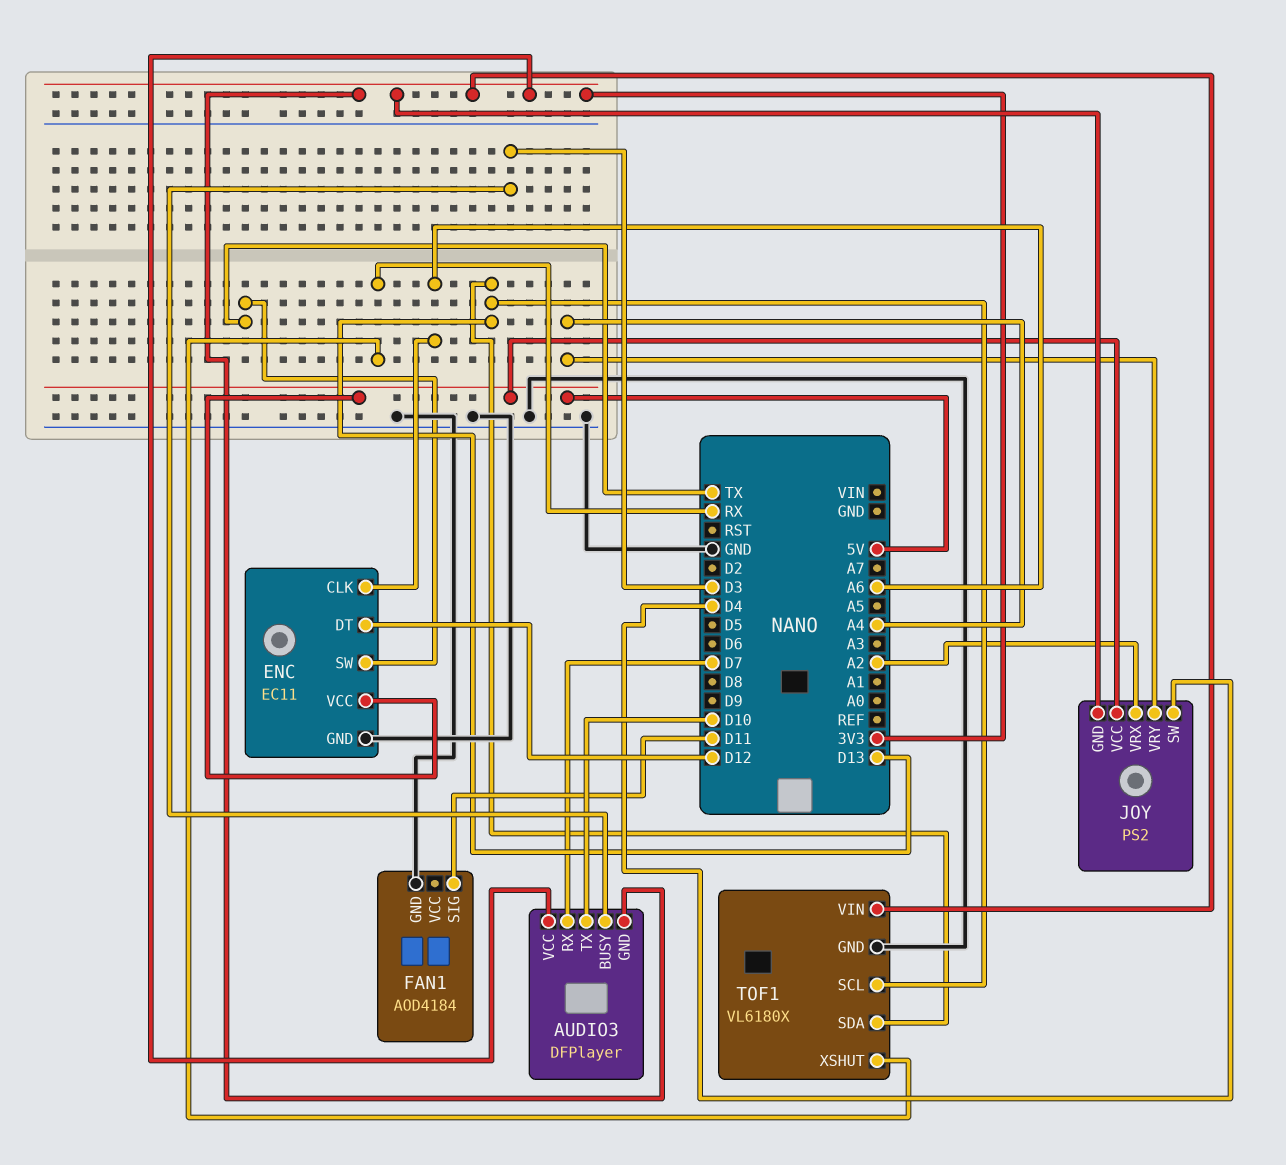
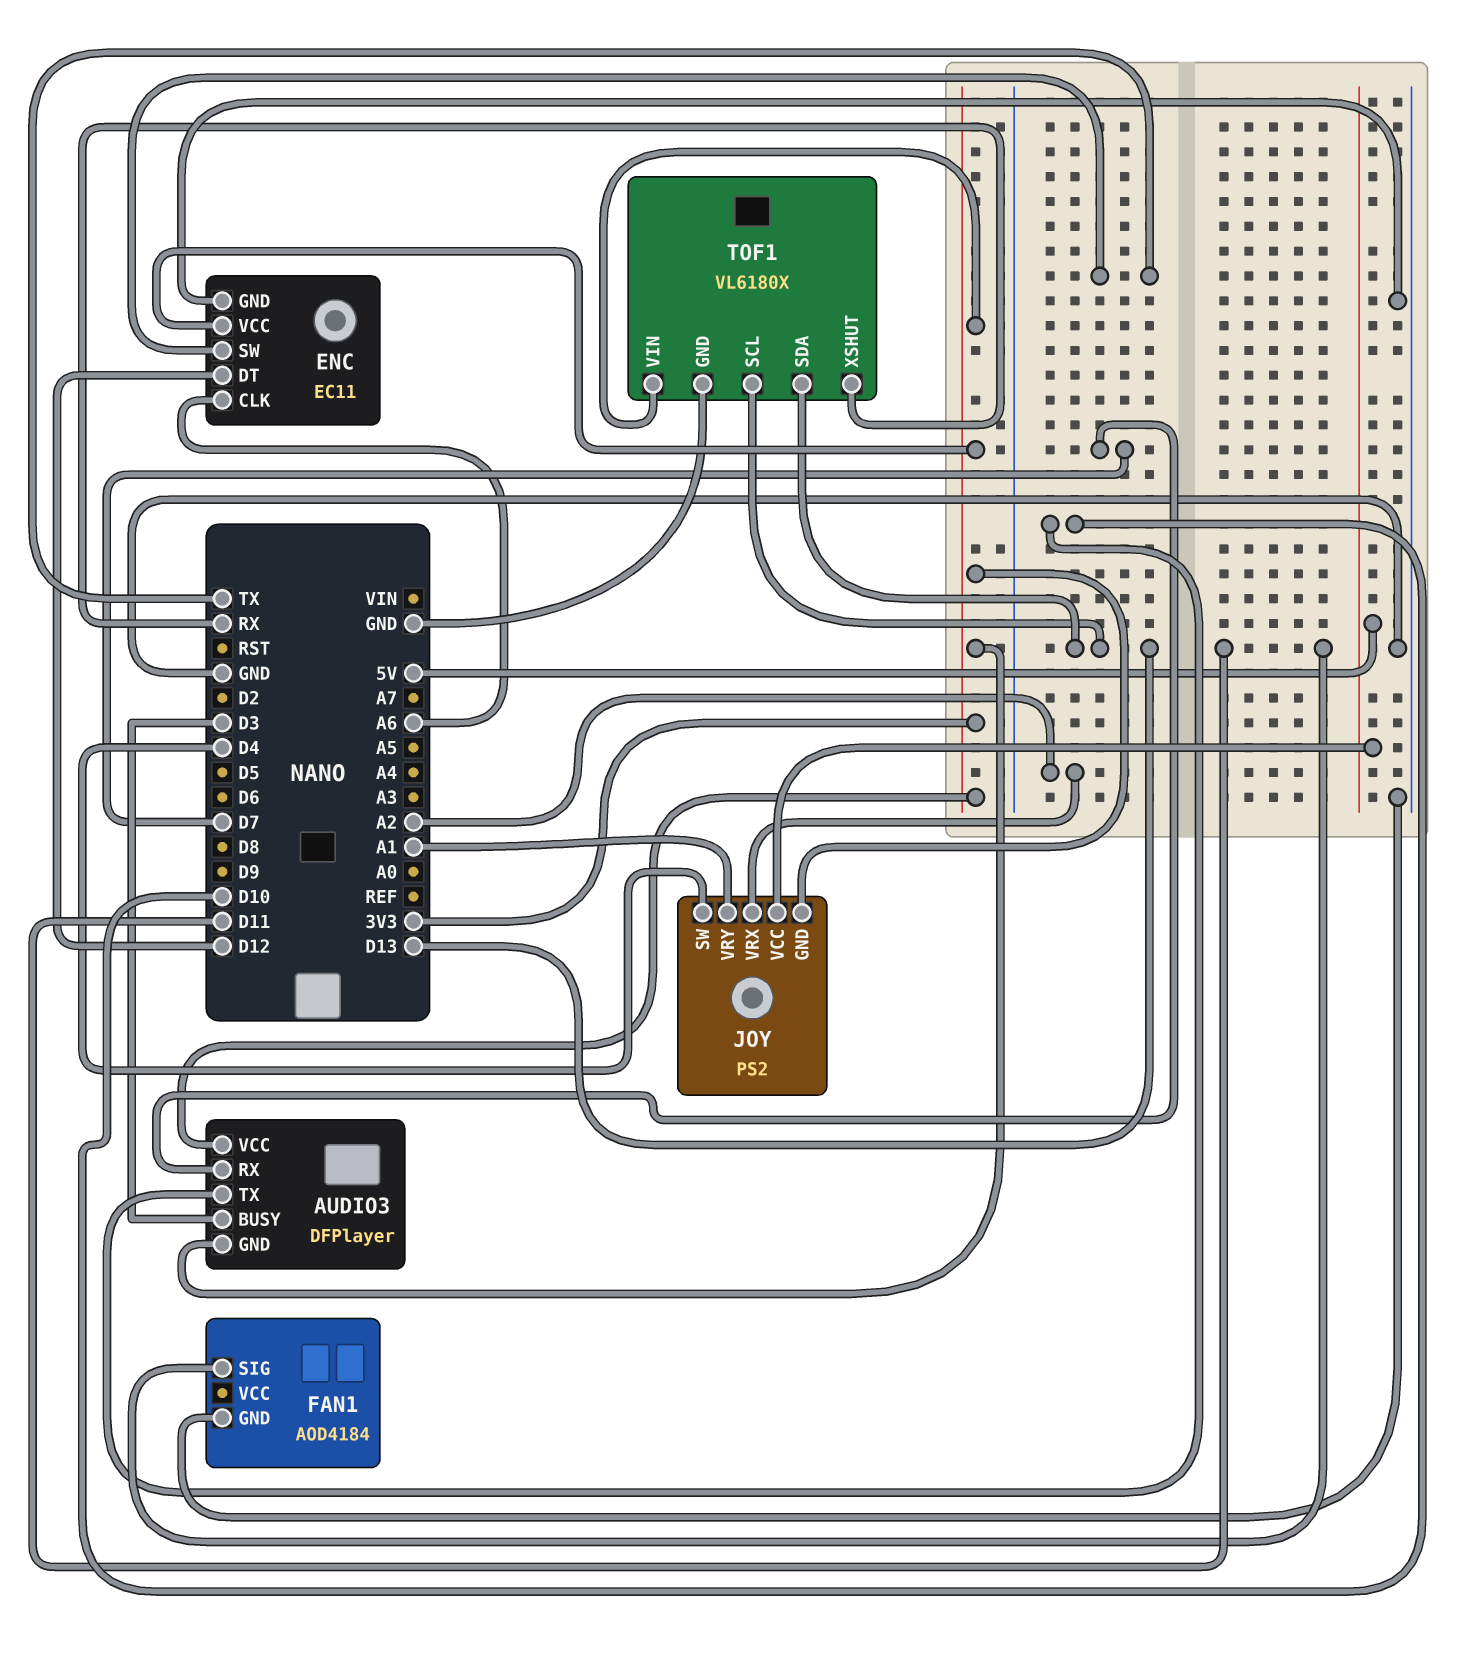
ENC pin VCC: 5V -> 3V3
JOY pin VRY: A4 -> A1

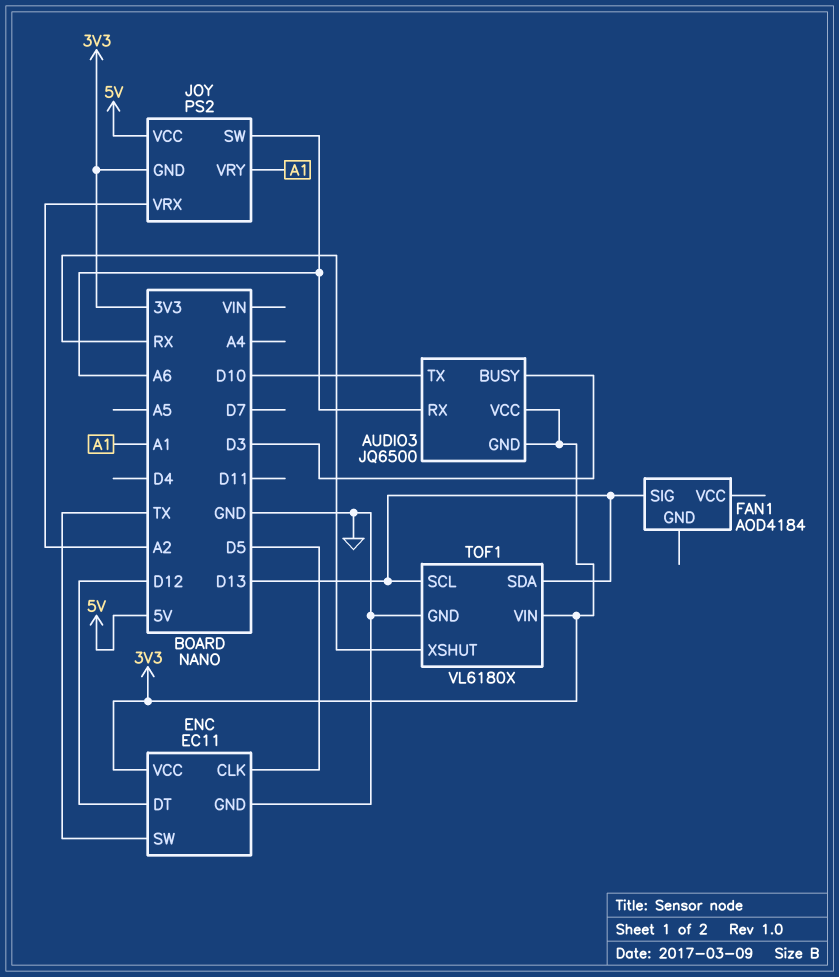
AUDIO3: DFPlayer -> JQ6500
AUDIO3 pin RX: D7 -> A6
ENC pin CLK: A6 -> D5
FAN1 pin GND: GND -> none
FAN1 pin SIG: D11 -> D13
JOY pin SW: D4 -> A6

